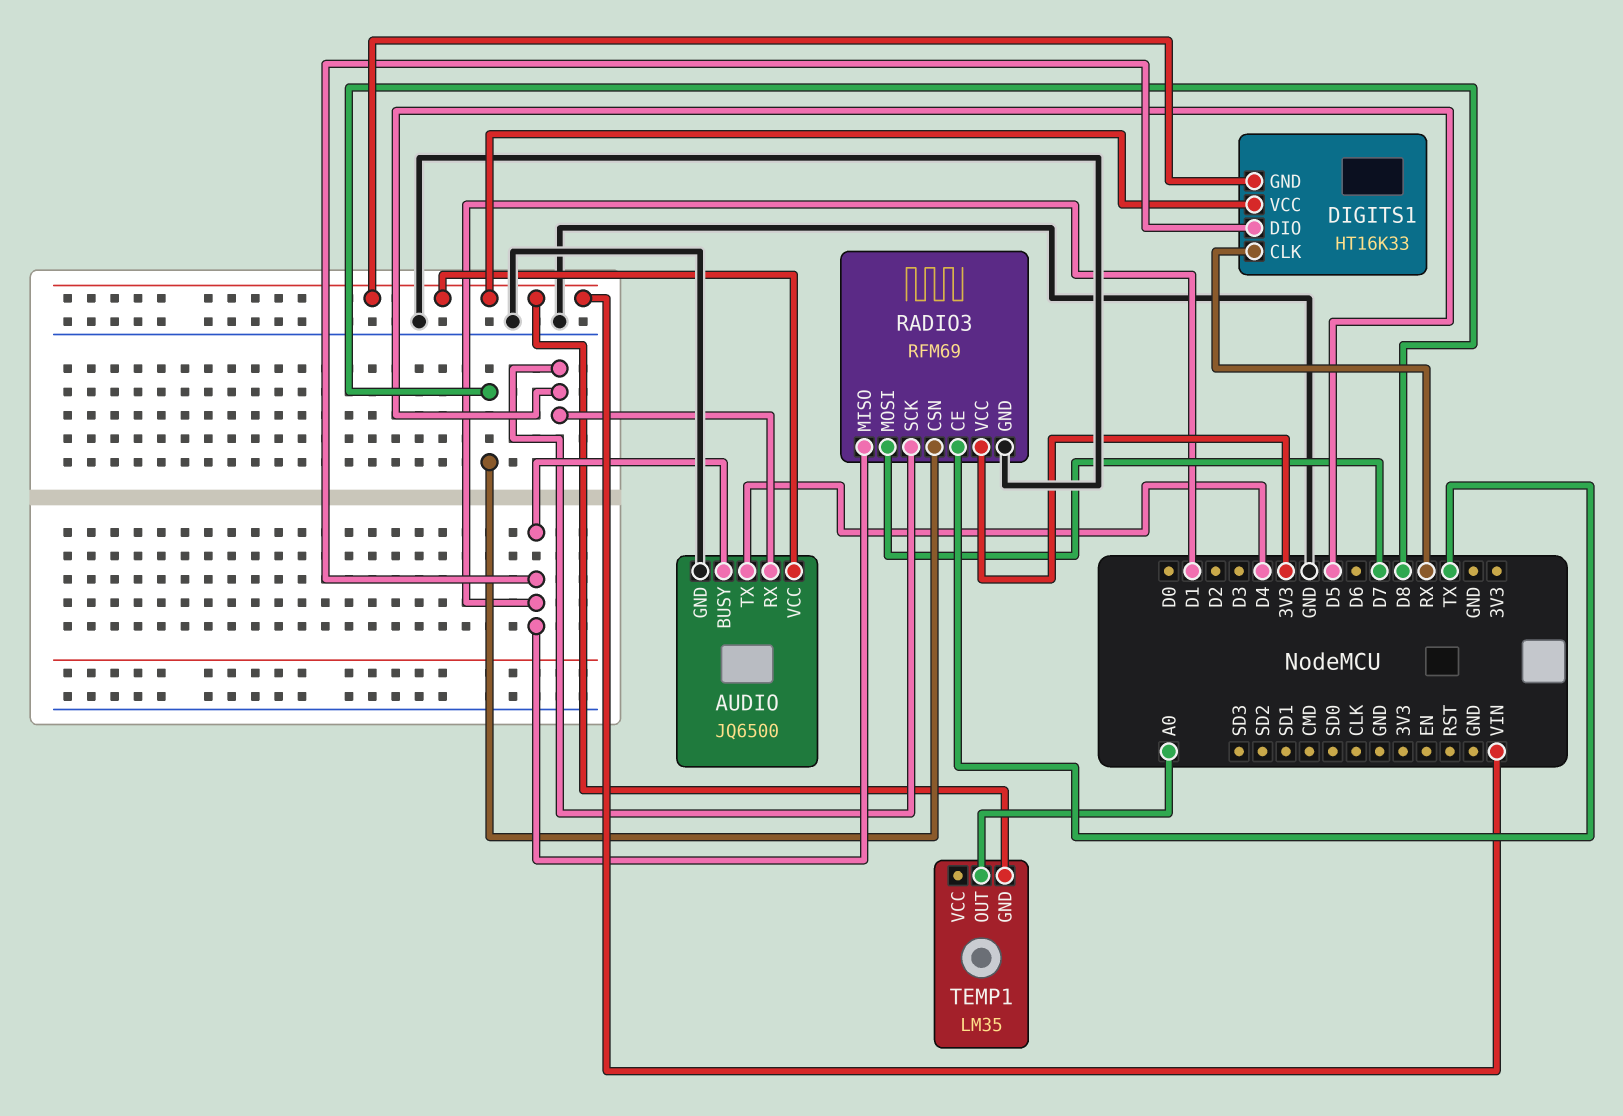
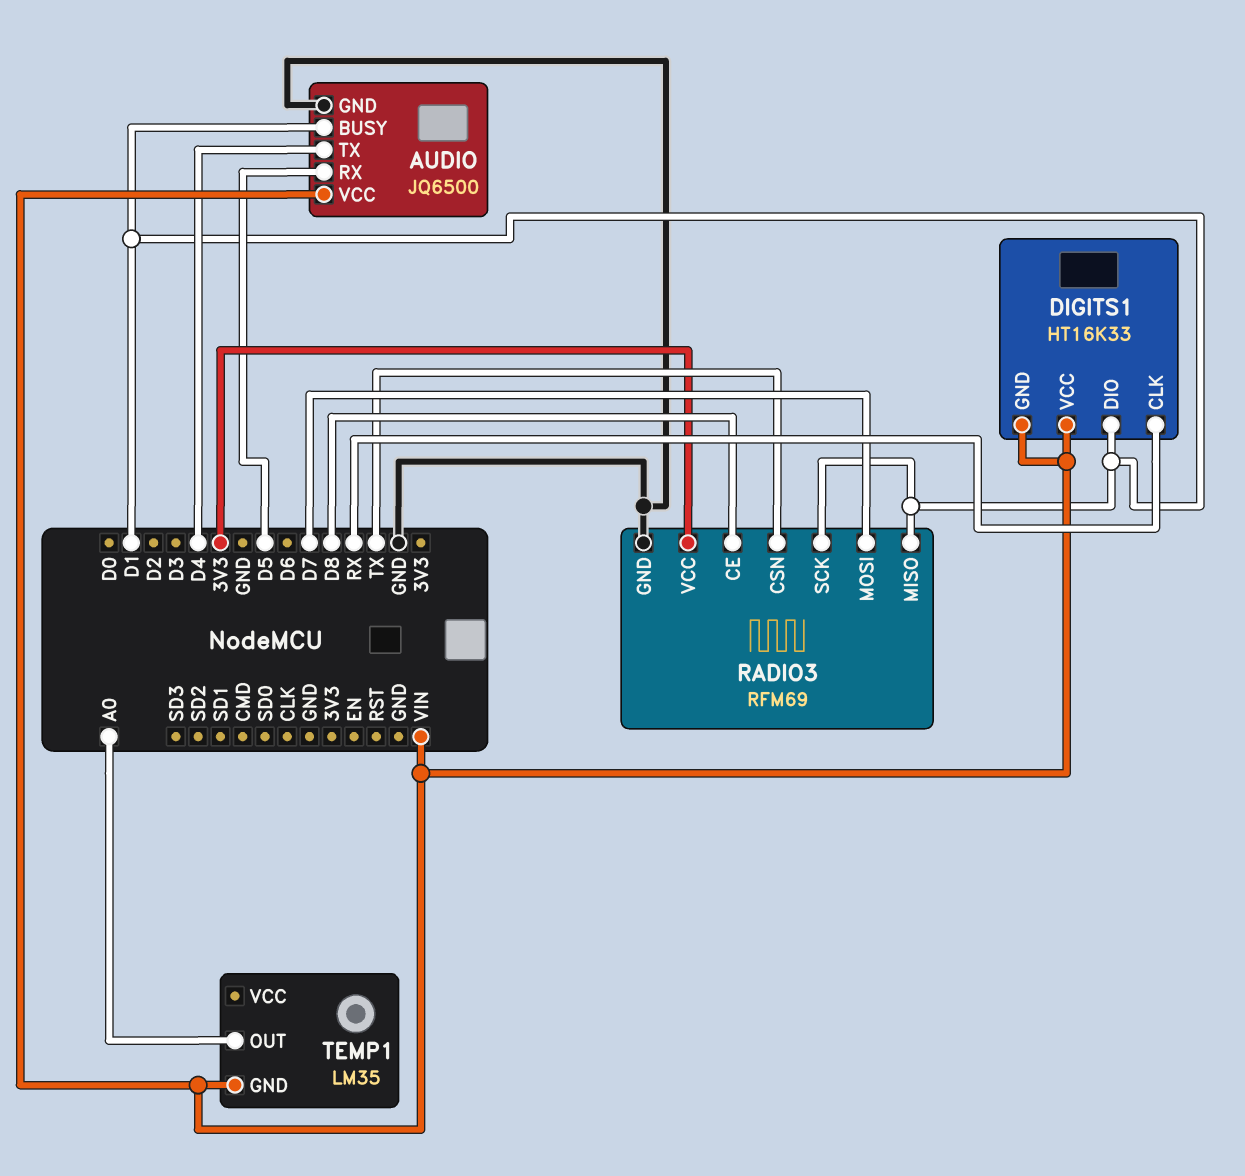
RADIO3 pin CE: TX -> D8
RADIO3 pin CSN: D8 -> TX
RADIO3 pin SCK: D5 -> D1

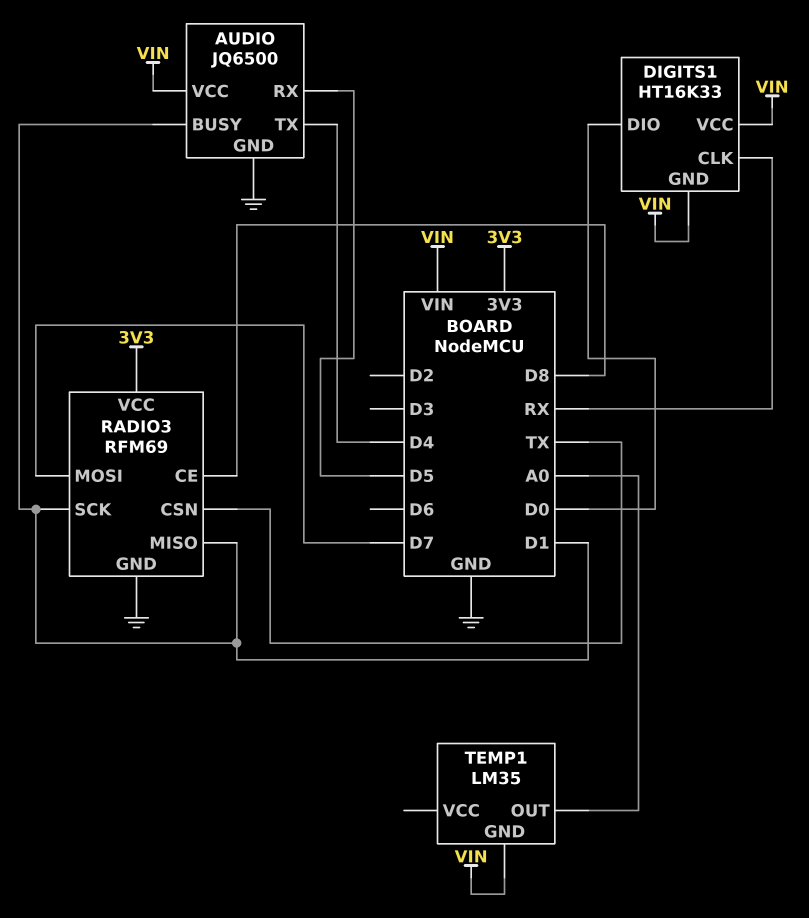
DIGITS1 pin DIO: D1 -> D0

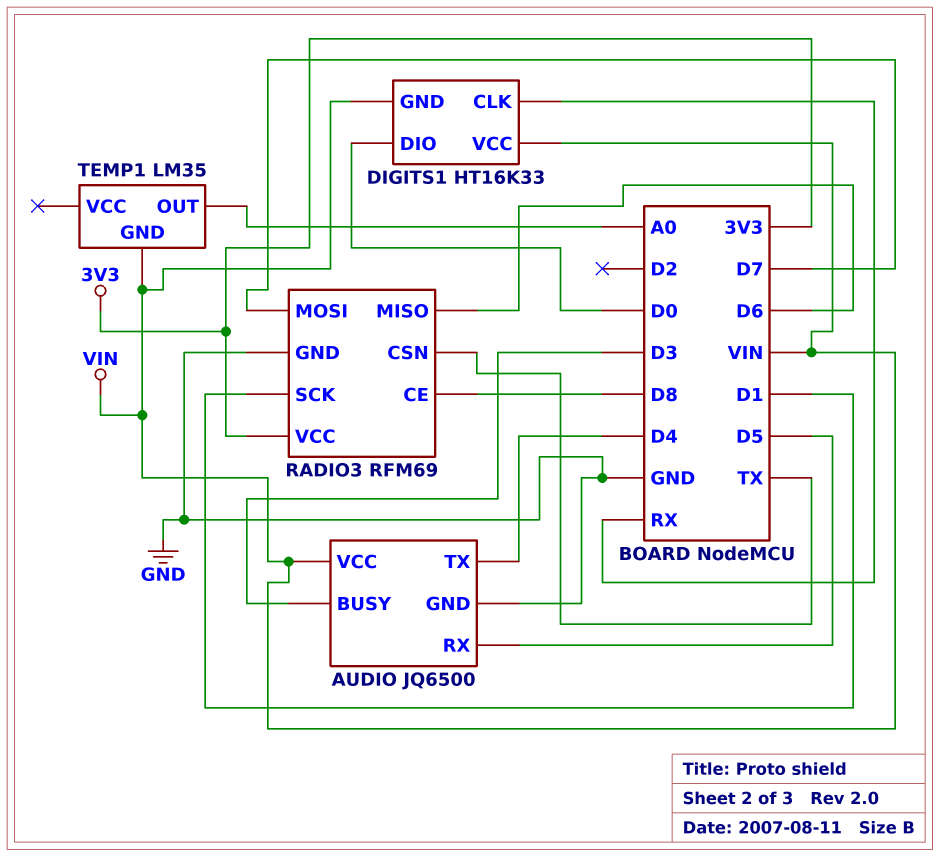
AUDIO pin BUSY: D1 -> D3
RADIO3 pin MISO: D1 -> D6

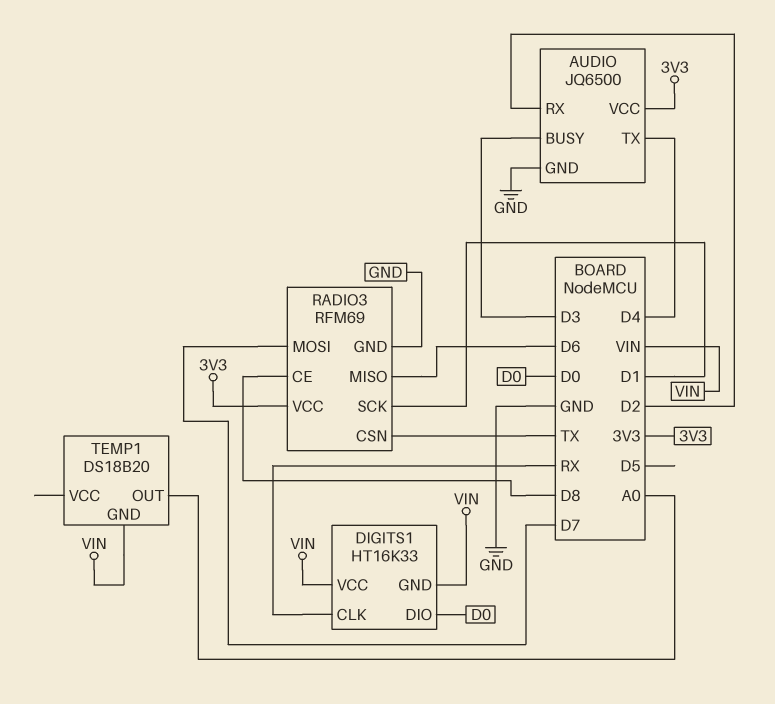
AUDIO pin RX: D5 -> D2
AUDIO pin VCC: VIN -> 3V3
TEMP1: LM35 -> DS18B20

